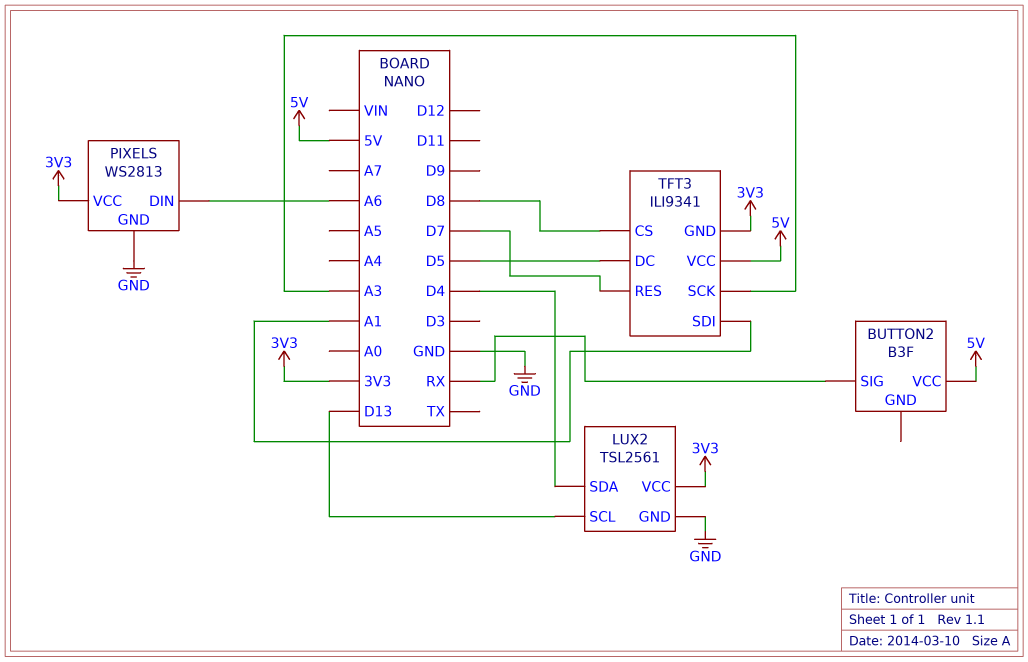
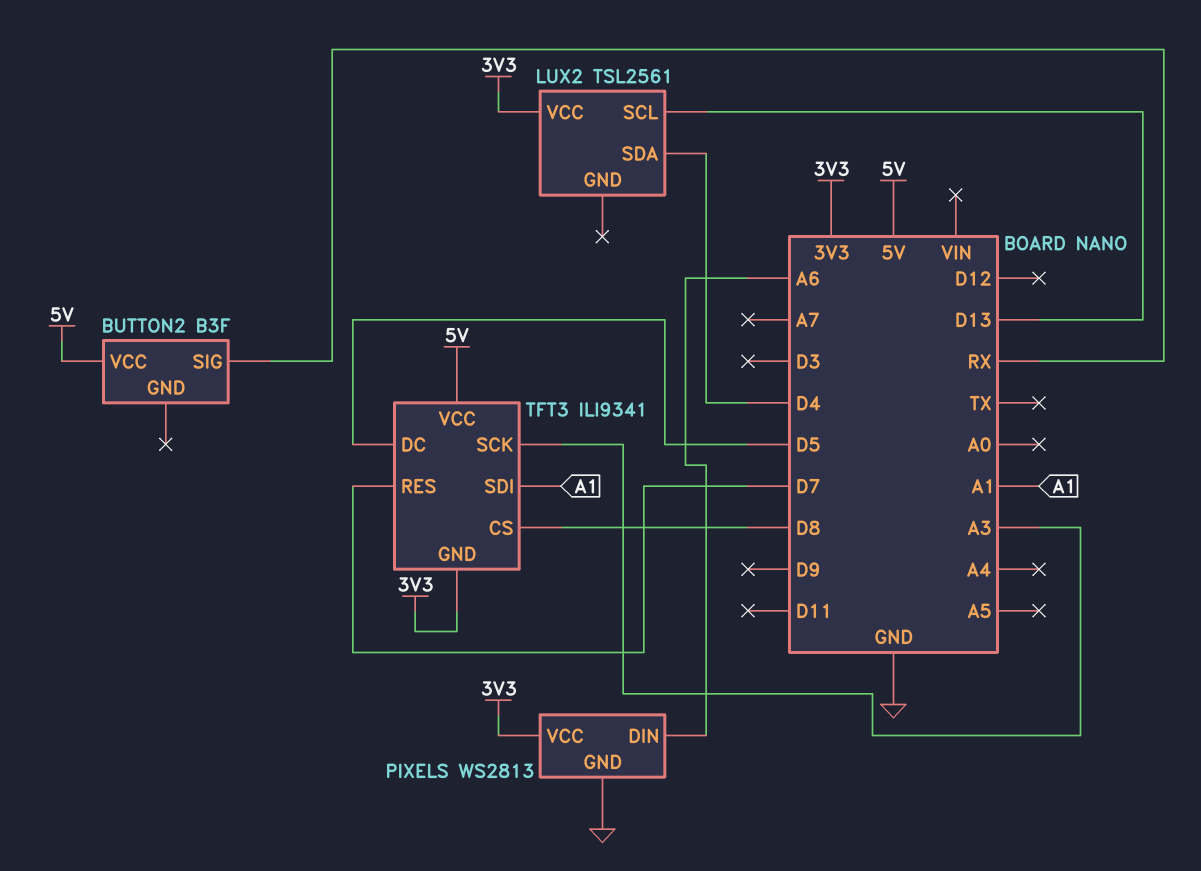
LUX2 pin GND: GND -> none

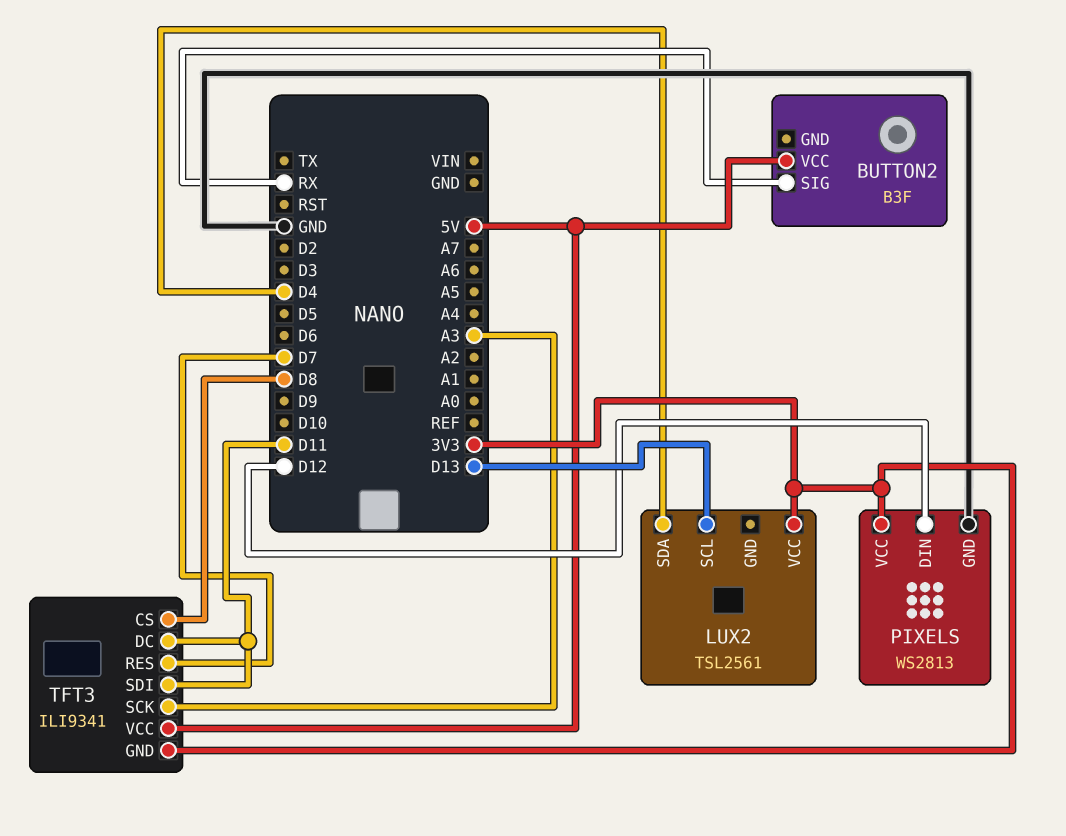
PIXELS pin DIN: A6 -> D12
TFT3 pin DC: D5 -> D11
TFT3 pin SDI: A1 -> D11

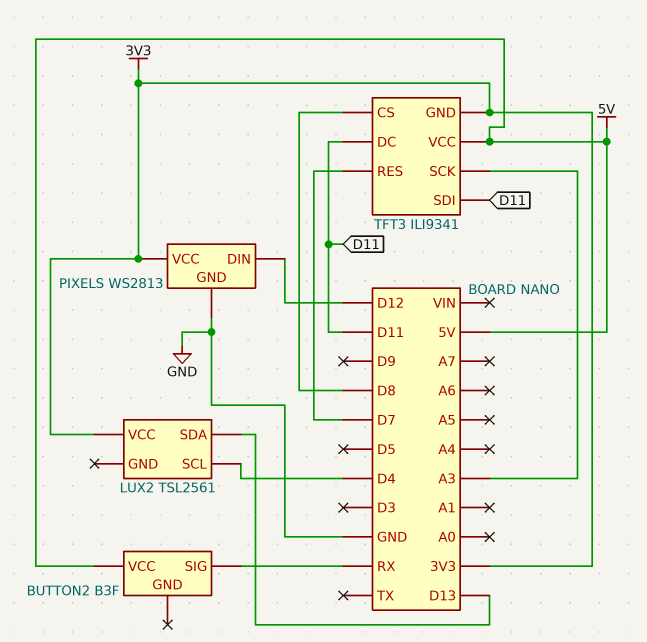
LUX2 pin SCL: D13 -> D4
LUX2 pin SDA: D4 -> D13

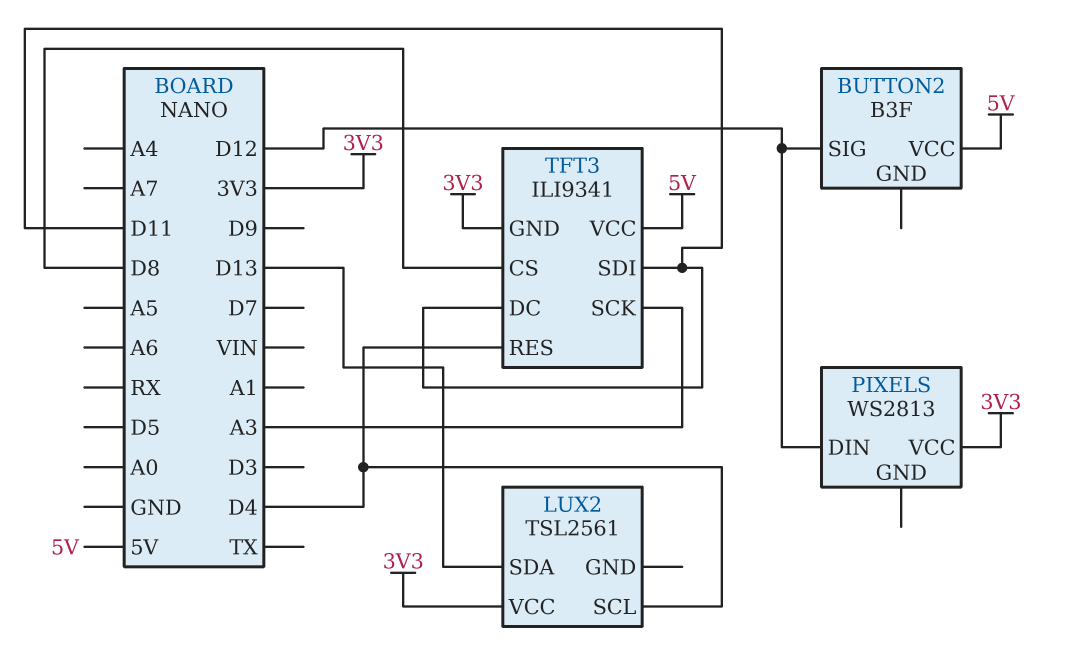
BUTTON2 pin SIG: RX -> D12
PIXELS pin GND: GND -> none
TFT3 pin RES: D7 -> D4

